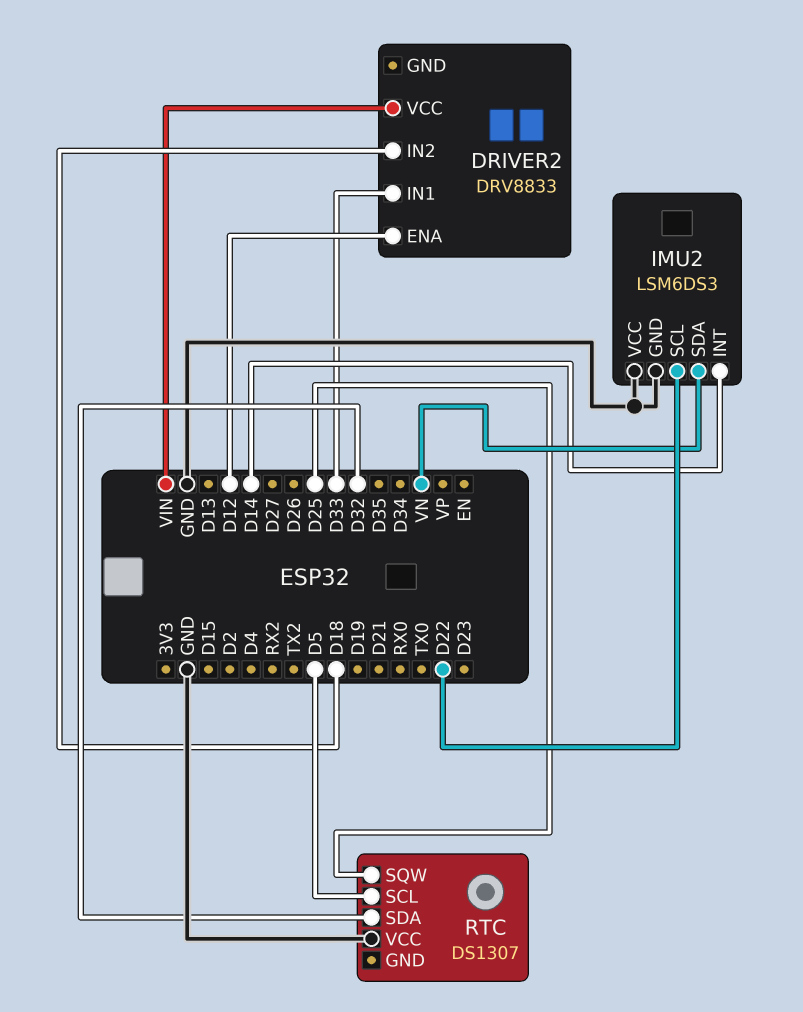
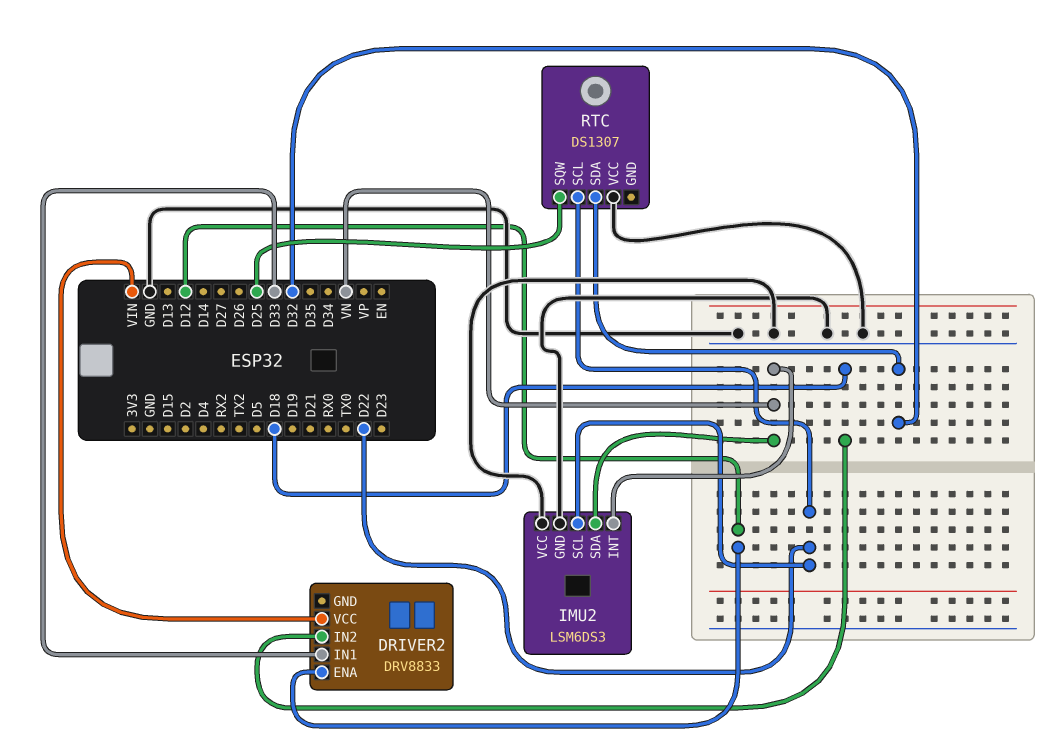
IMU2 pin INT: D14 -> VN
RTC pin SCL: D5 -> D22

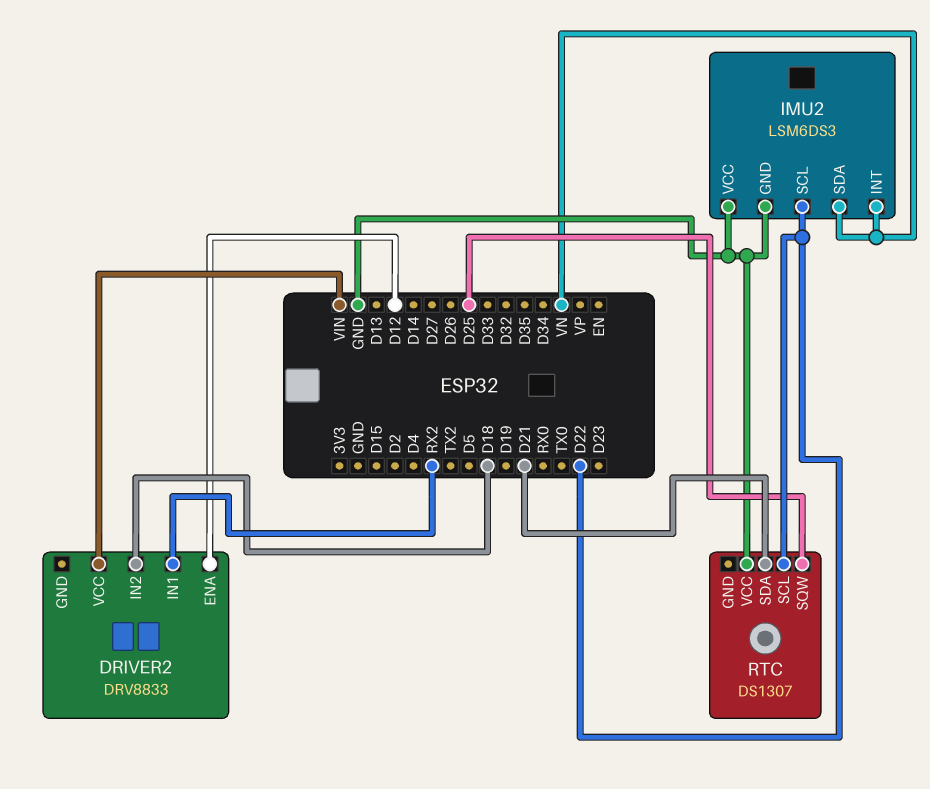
DRIVER2 pin IN1: D33 -> RX2
RTC pin SDA: D32 -> D21

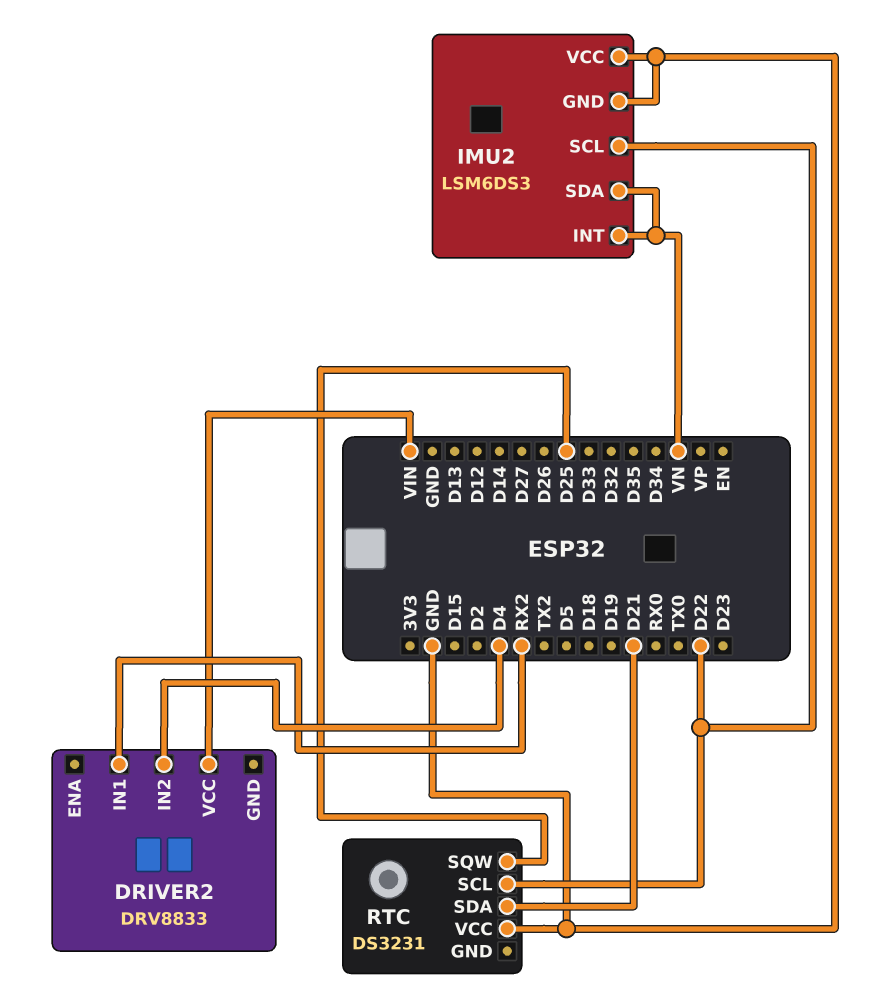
DRIVER2 pin ENA: D12 -> none
DRIVER2 pin IN2: D18 -> D4
RTC: DS1307 -> DS3231

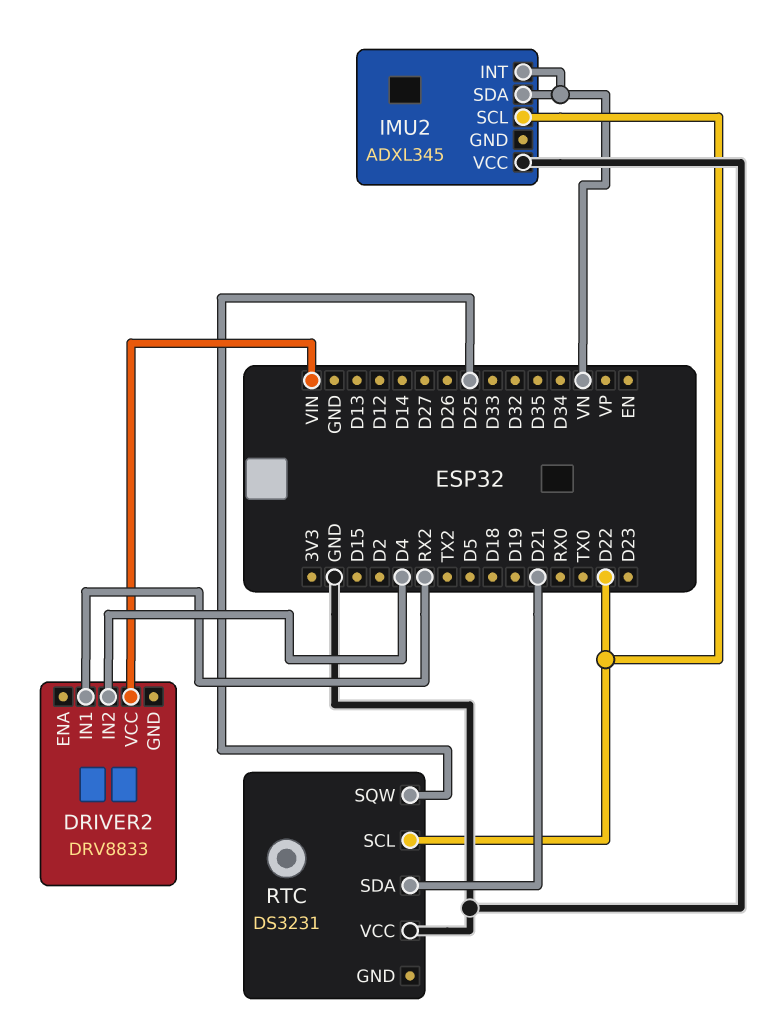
IMU2: LSM6DS3 -> ADXL345
IMU2 pin GND: GND -> none

